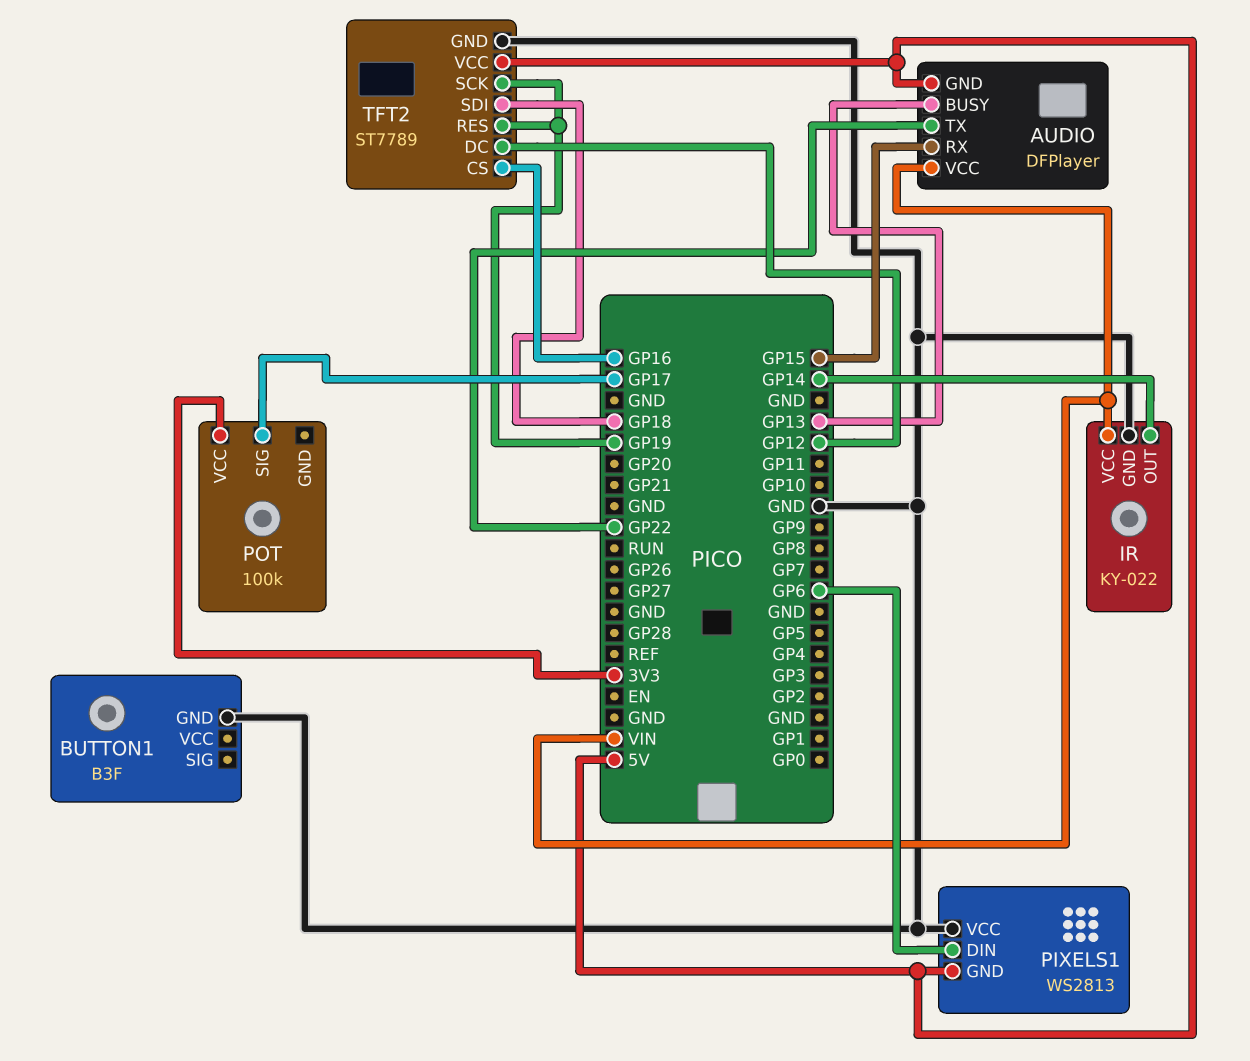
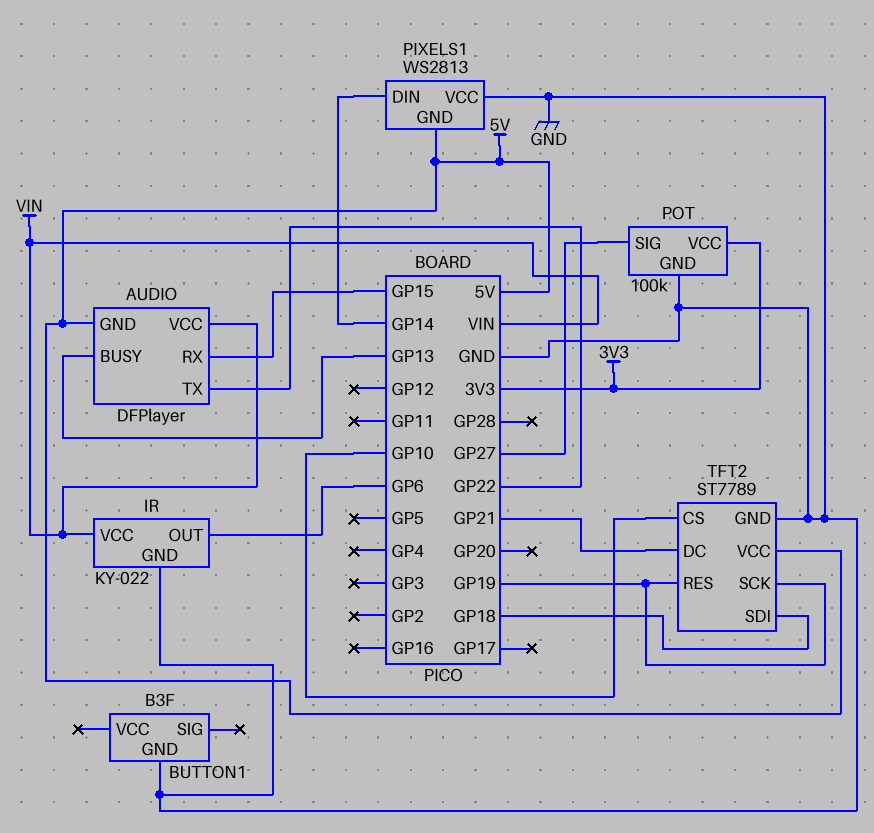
IR pin OUT: GP14 -> GP6
PIXELS1 pin DIN: GP6 -> GP14
POT pin GND: none -> GND
POT pin SIG: GP17 -> GP27
TFT2 pin CS: GP16 -> GP10
TFT2 pin DC: GP12 -> GP21

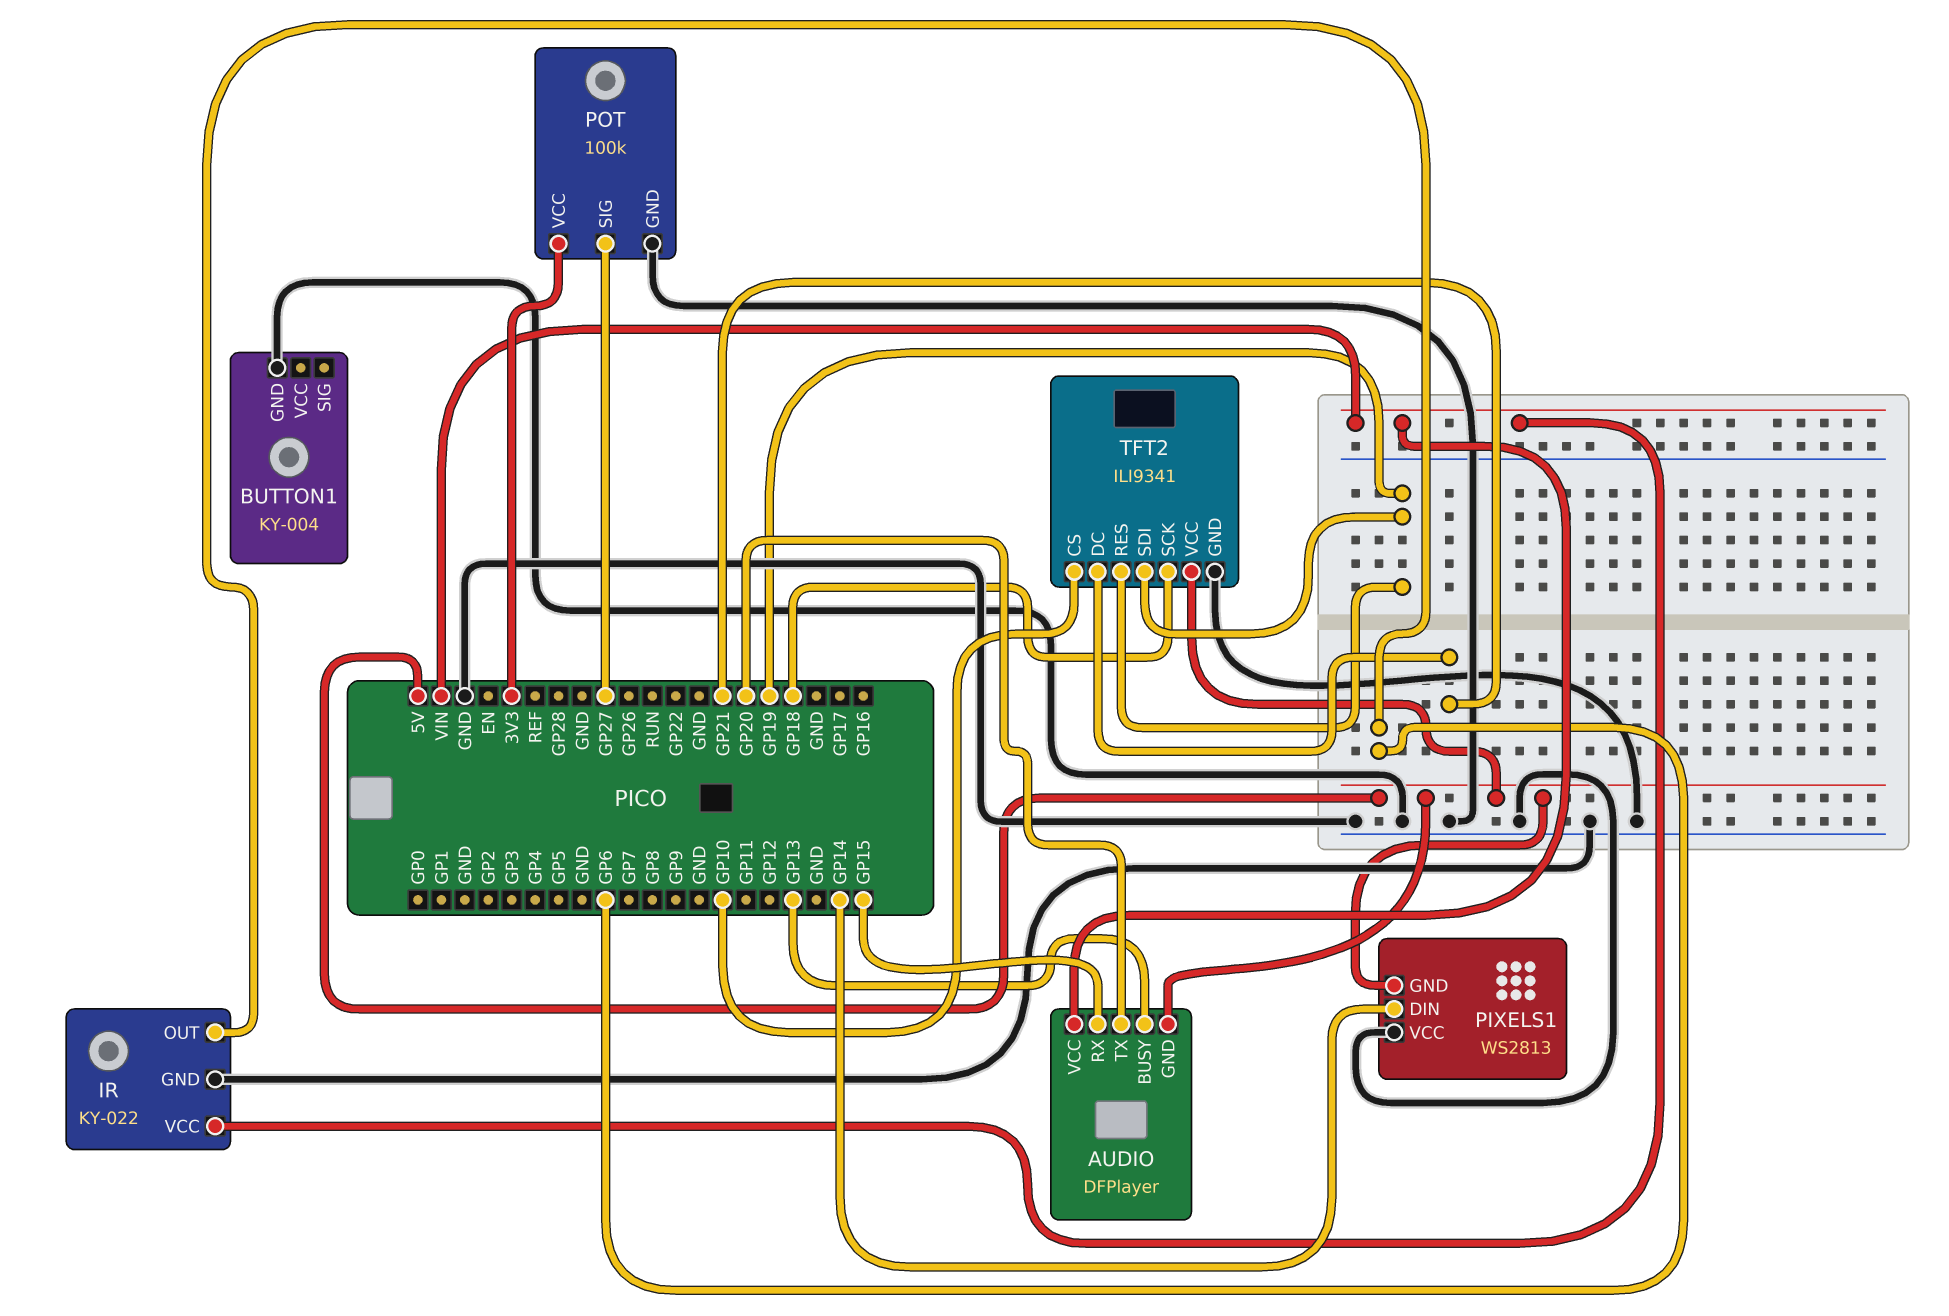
AUDIO pin TX: GP22 -> GP20
BUTTON1: B3F -> KY-004
TFT2: ST7789 -> ILI9341
TFT2 pin SCK: GP19 -> GP18
TFT2 pin SDI: GP18 -> GP19

